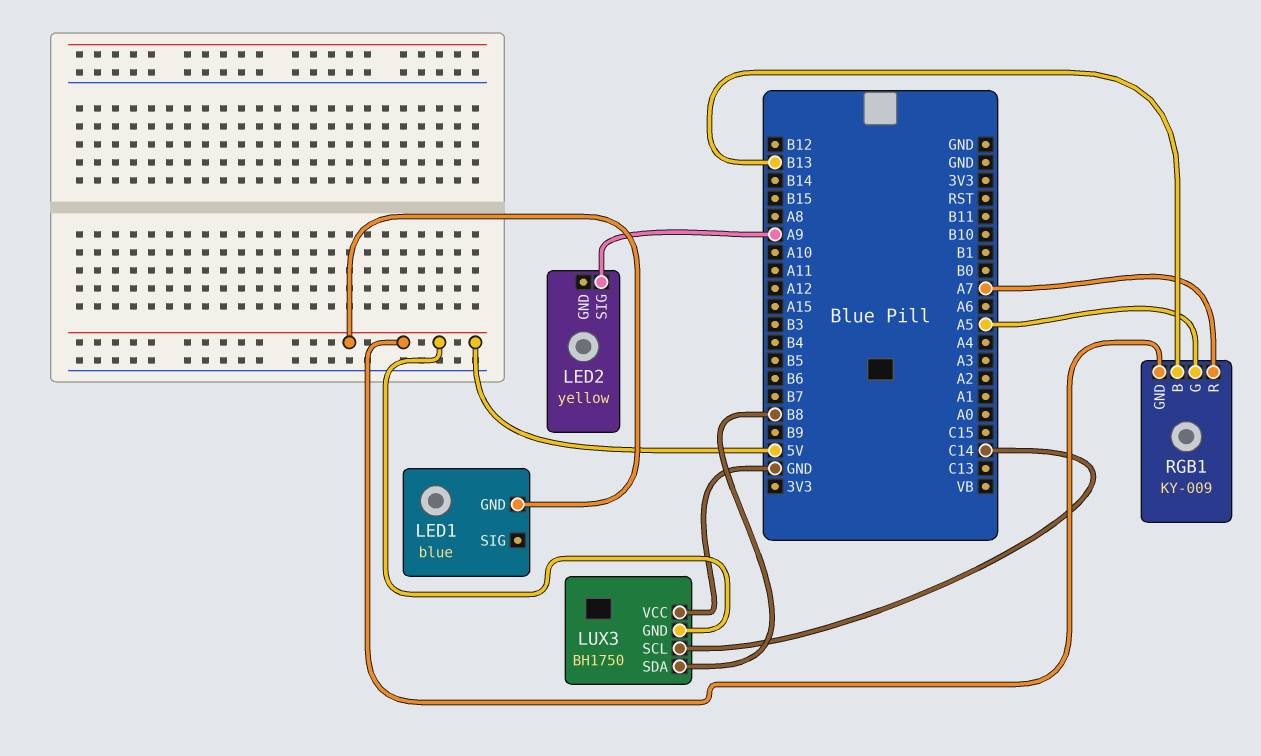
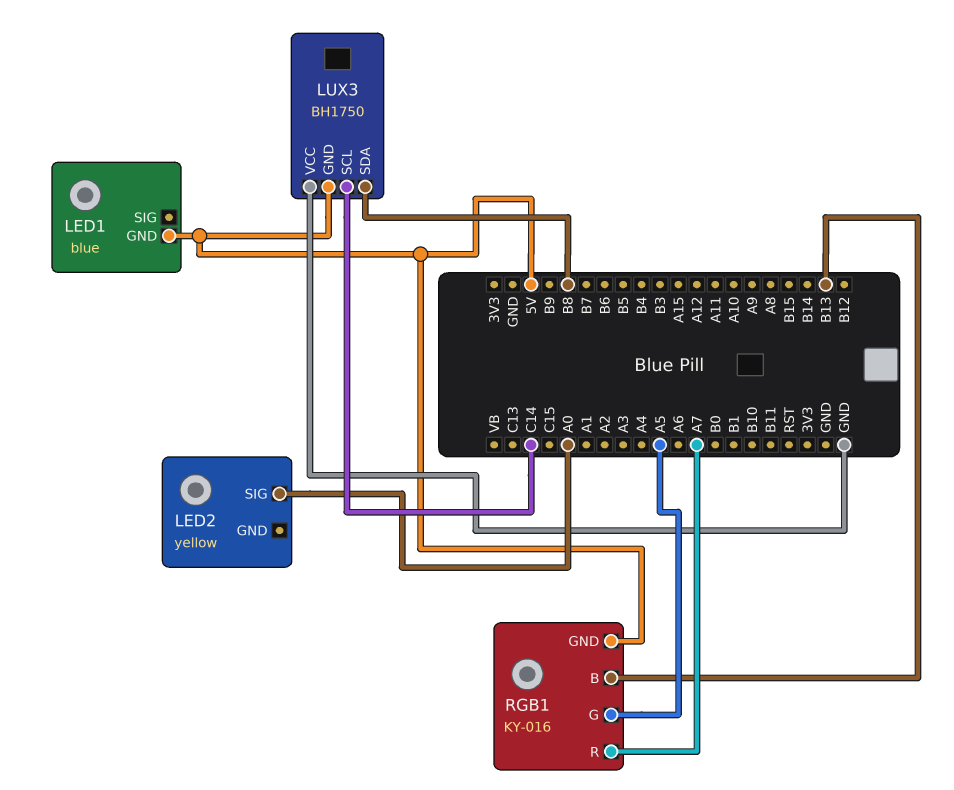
LED2 pin SIG: A9 -> A0
RGB1: KY-009 -> KY-016

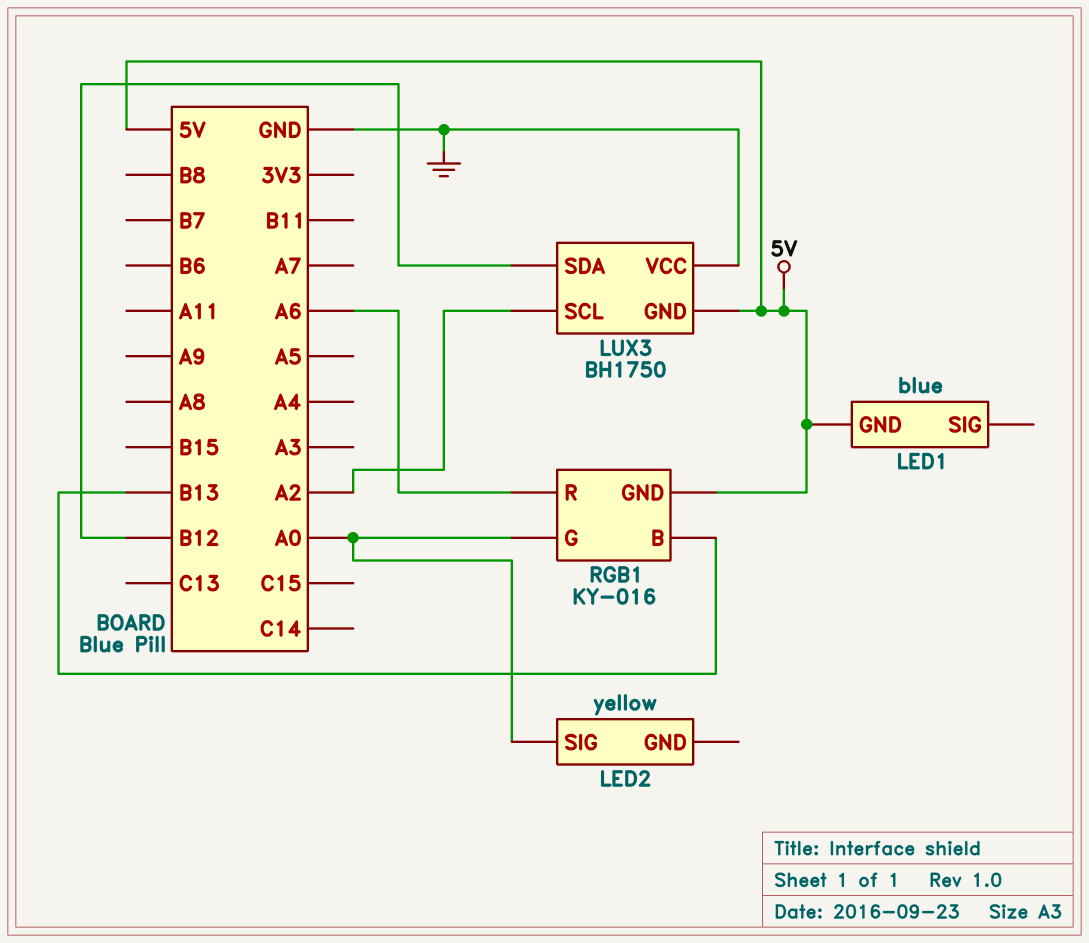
LUX3 pin SCL: C14 -> A2
LUX3 pin SDA: B8 -> B12
RGB1 pin G: A5 -> A0
RGB1 pin R: A7 -> A6

